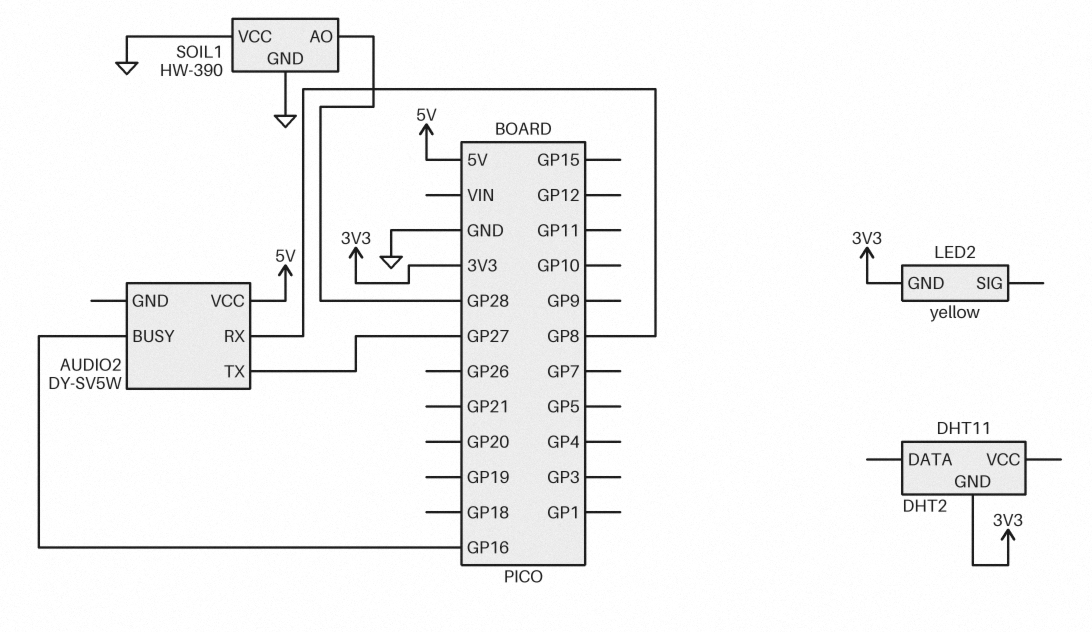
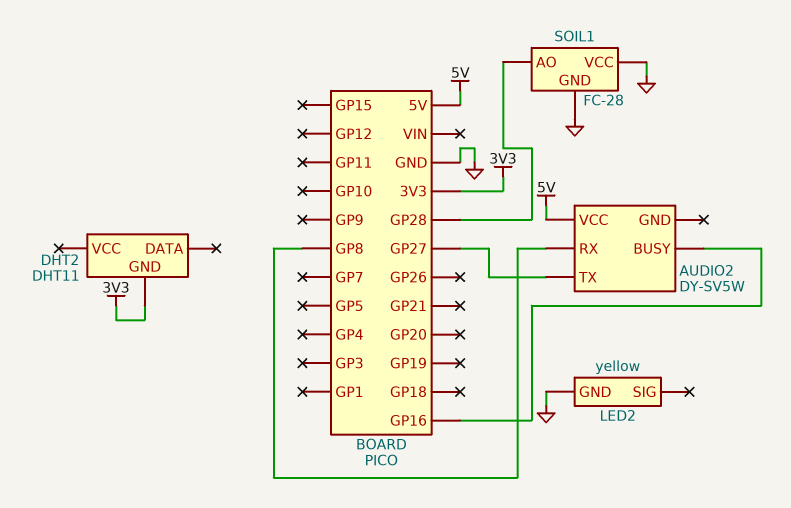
LED2 pin GND: 3V3 -> GND
SOIL1: HW-390 -> FC-28

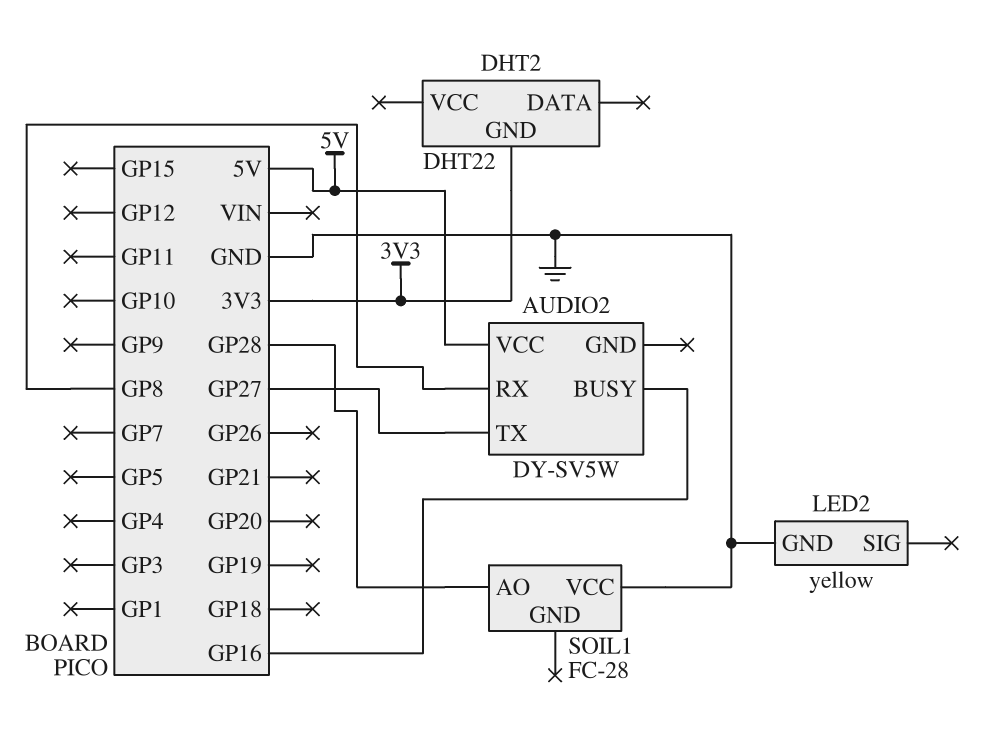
DHT2: DHT11 -> DHT22
SOIL1 pin GND: GND -> none

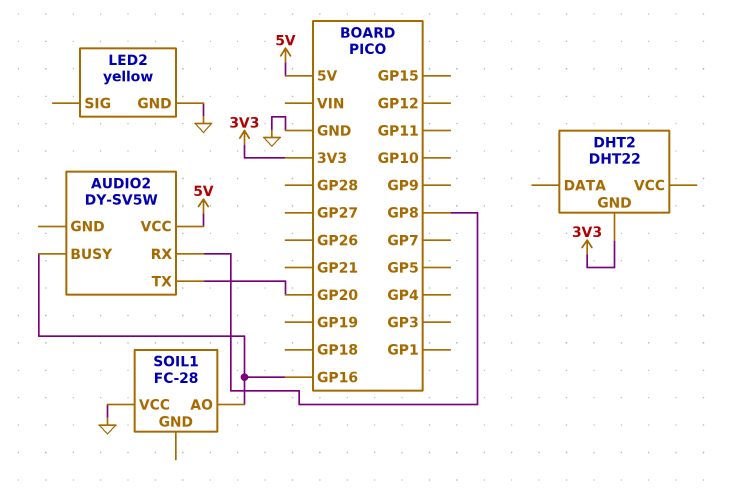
AUDIO2 pin TX: GP27 -> GP20
SOIL1 pin AO: GP28 -> GP16

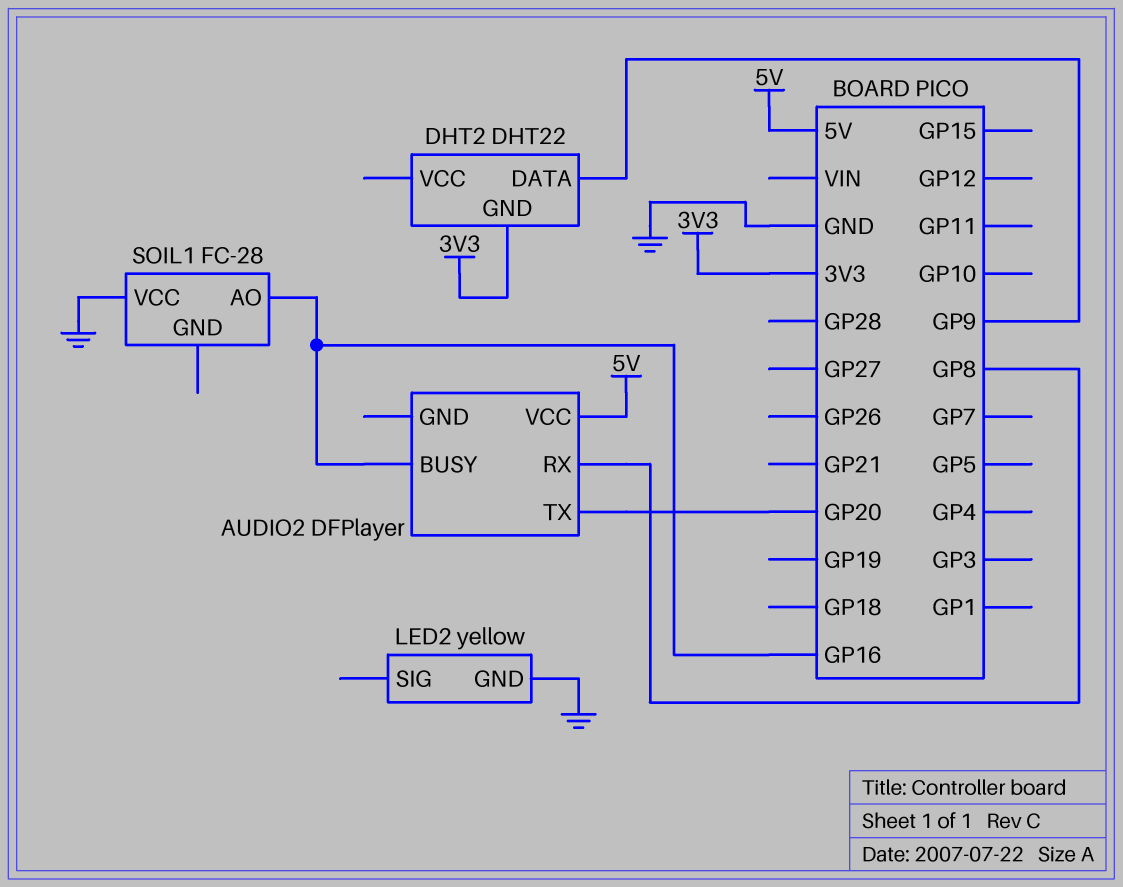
AUDIO2: DY-SV5W -> DFPlayer
DHT2 pin DATA: none -> GP9

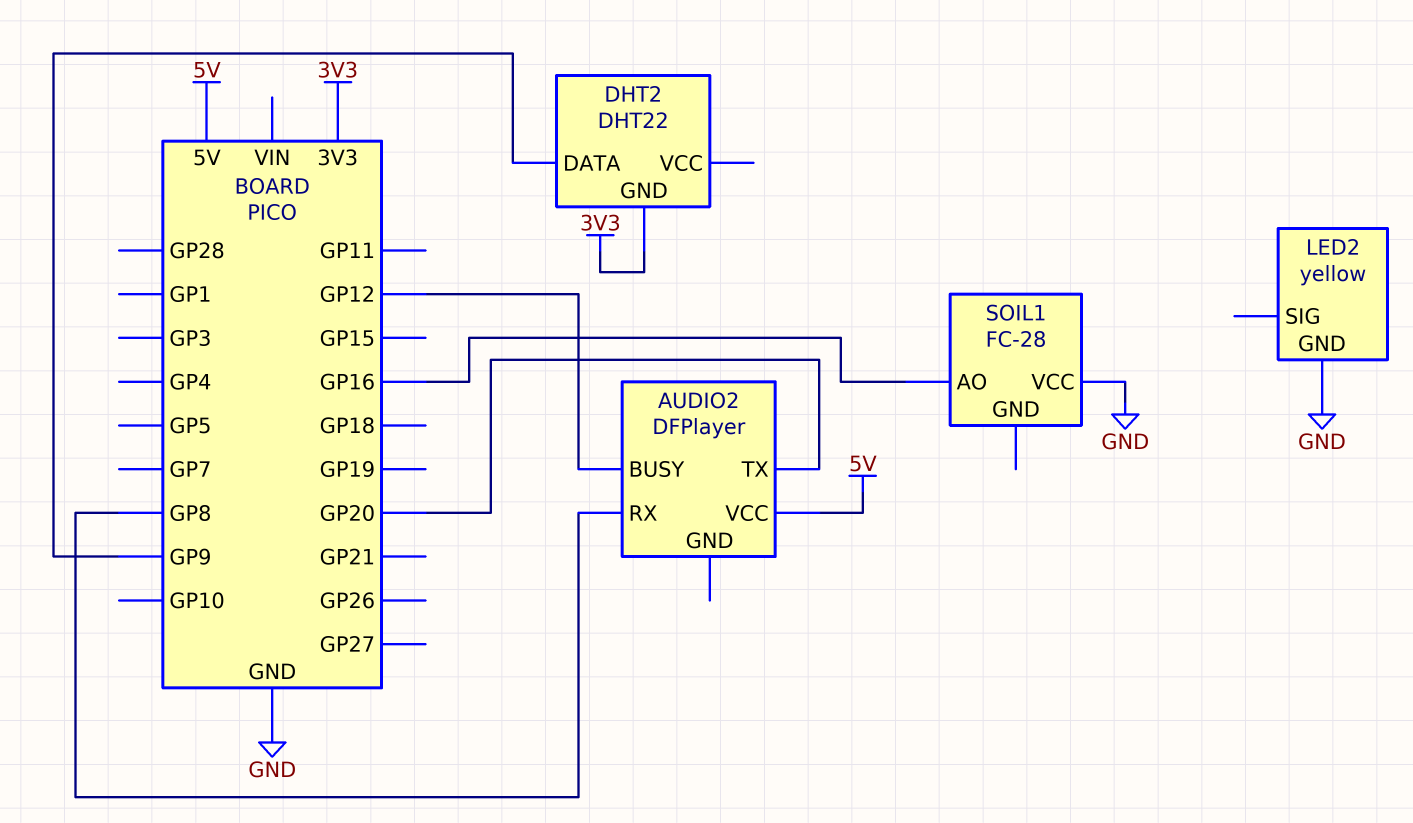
AUDIO2 pin BUSY: GP16 -> GP12

